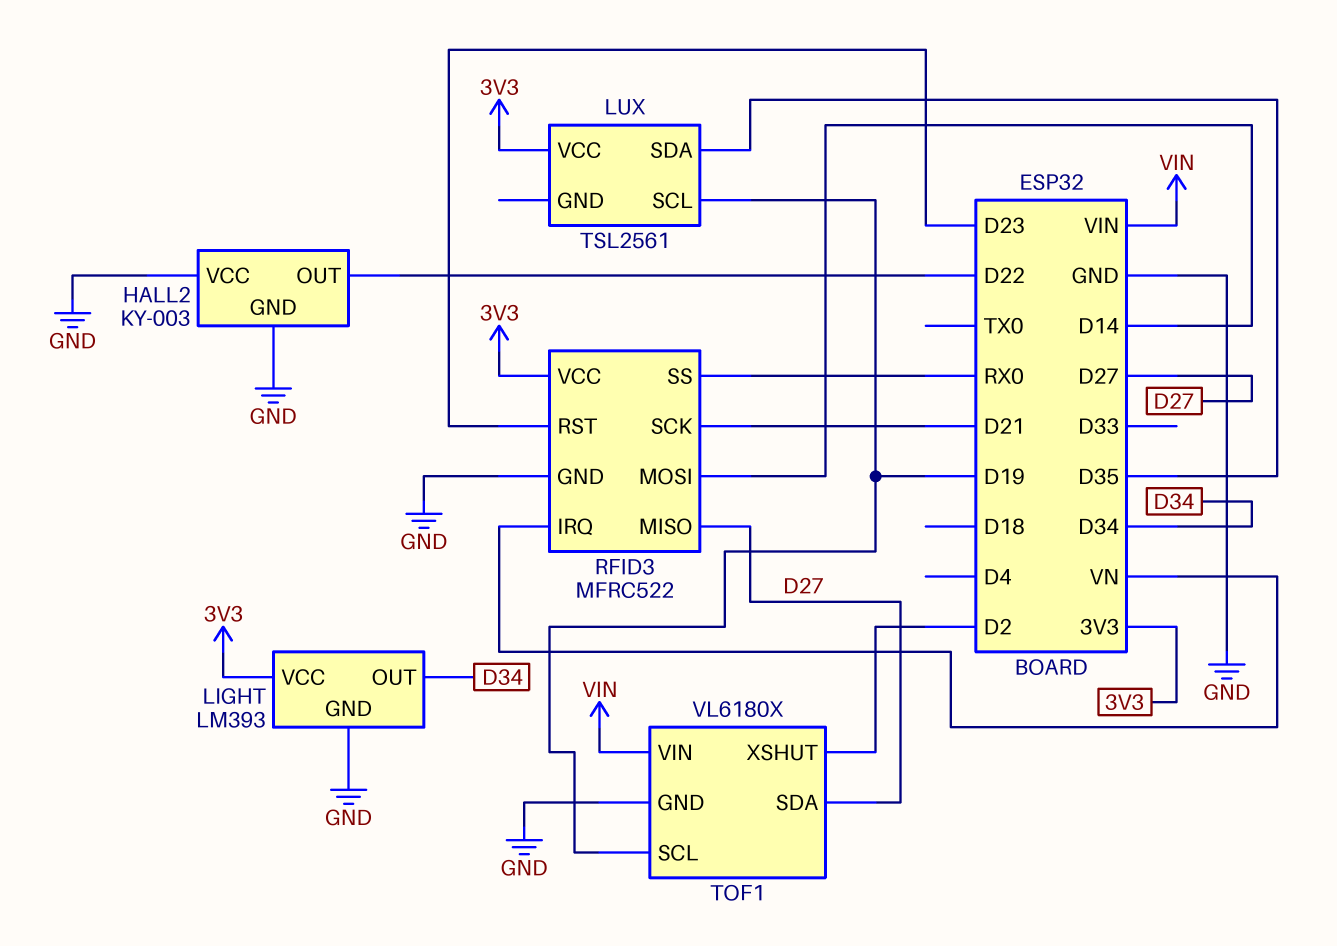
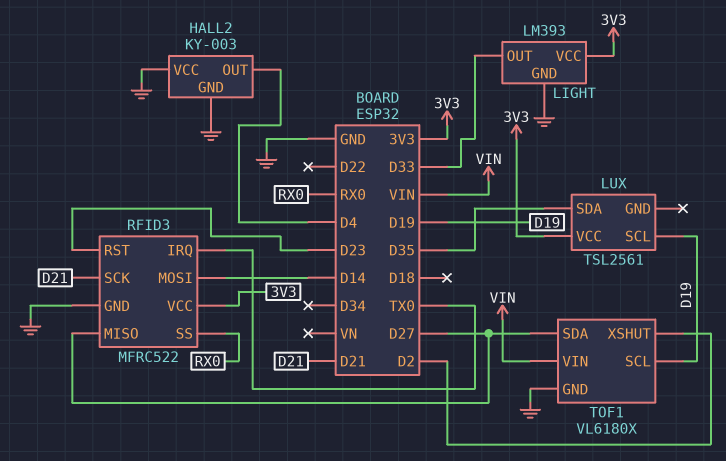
HALL2 pin OUT: D22 -> D4
LIGHT pin OUT: D34 -> D33
RFID3 pin IRQ: VN -> TX0

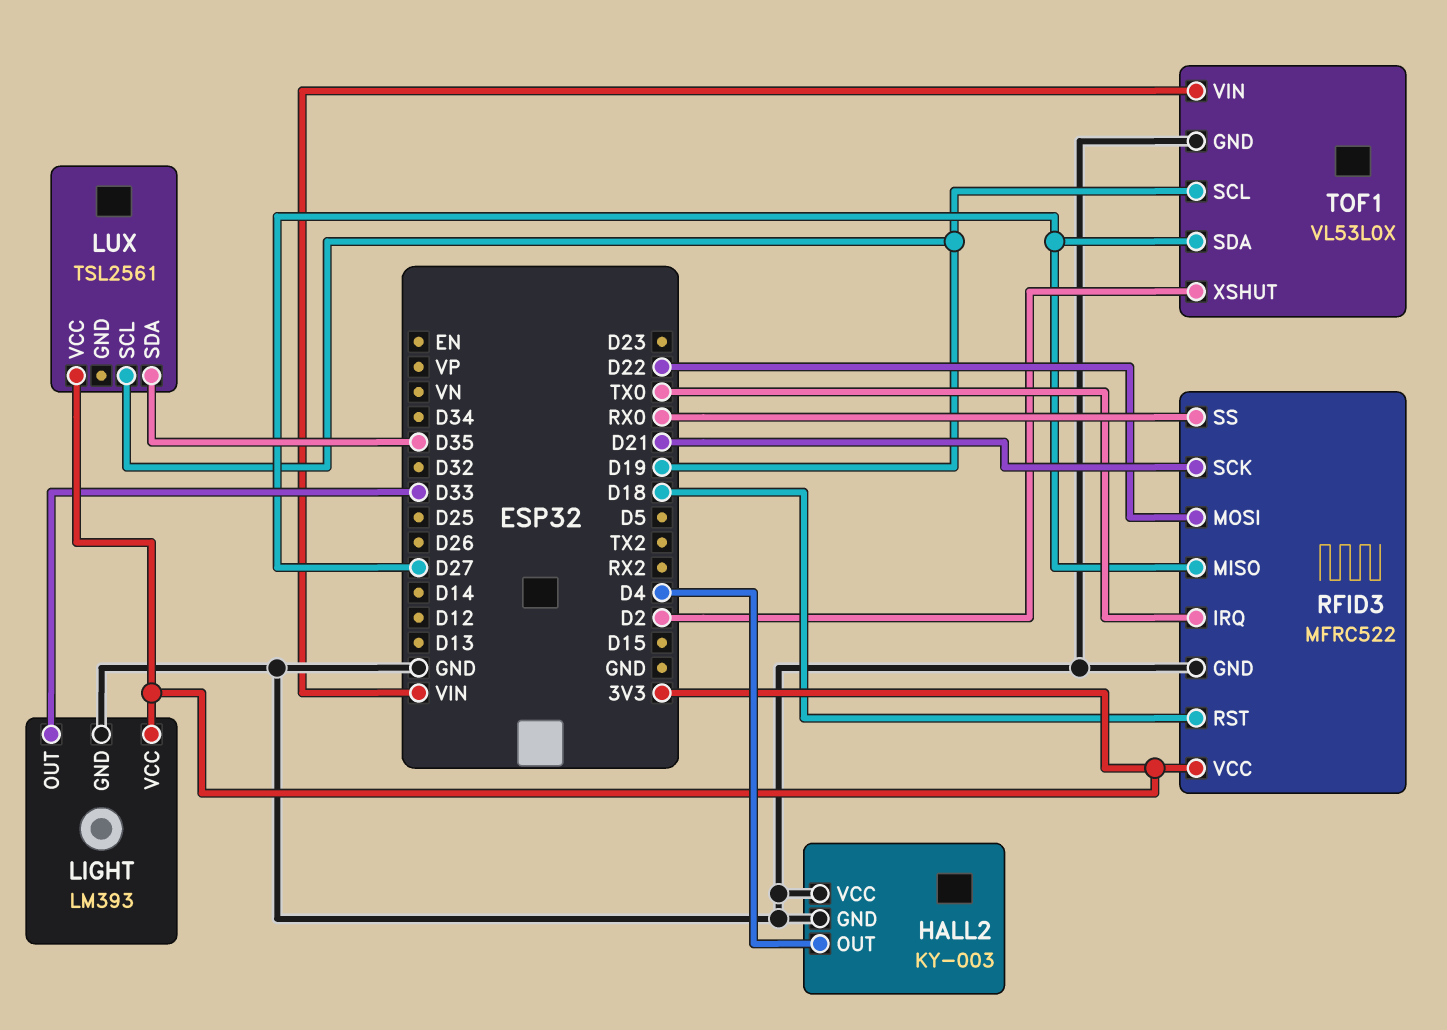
RFID3 pin MOSI: D14 -> D22
RFID3 pin RST: D23 -> D18
TOF1: VL6180X -> VL53L0X

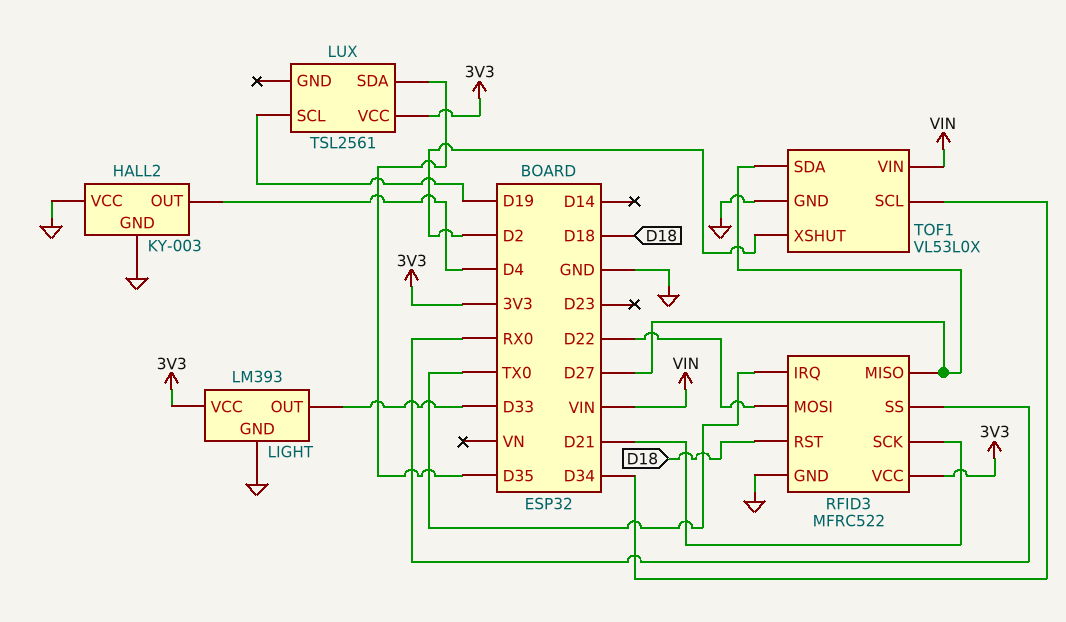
TOF1 pin SCL: D19 -> D34

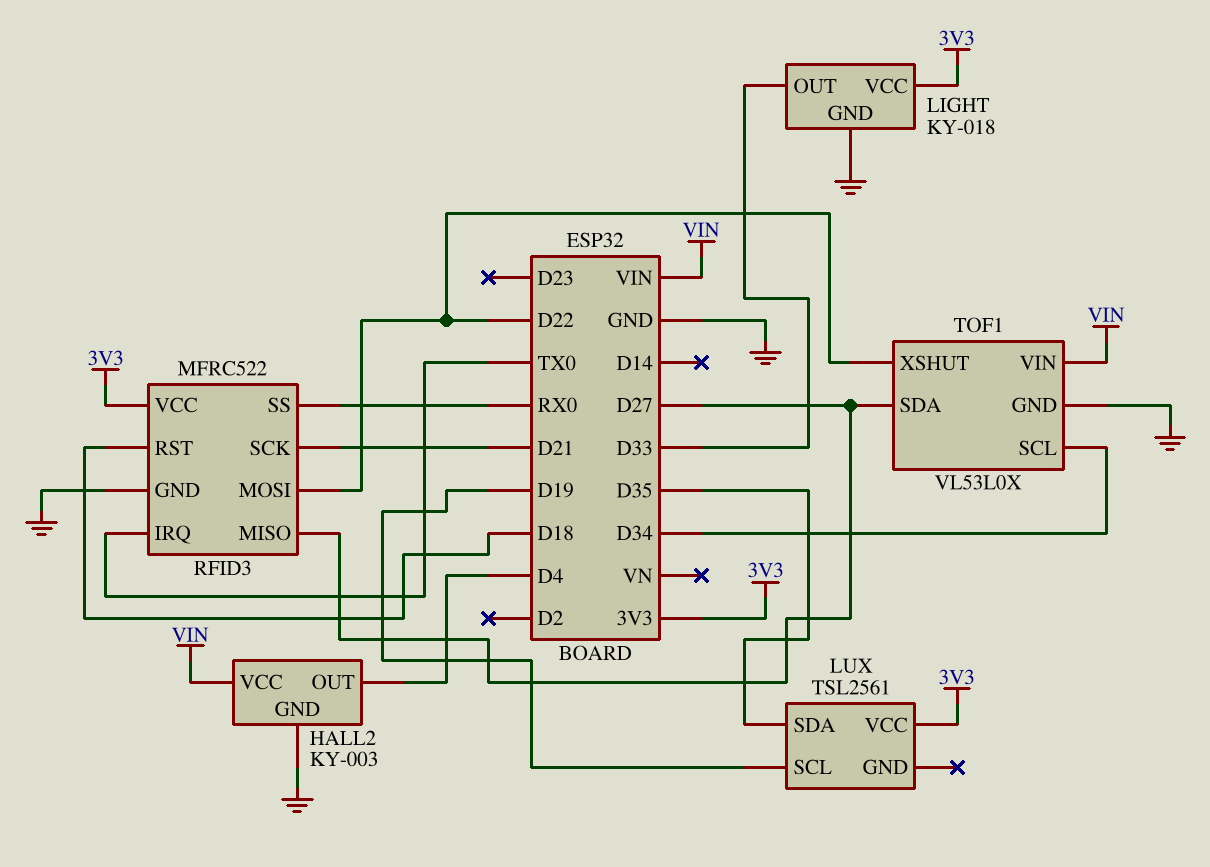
HALL2 pin VCC: GND -> VIN
LIGHT: LM393 -> KY-018
TOF1 pin XSHUT: D2 -> D22

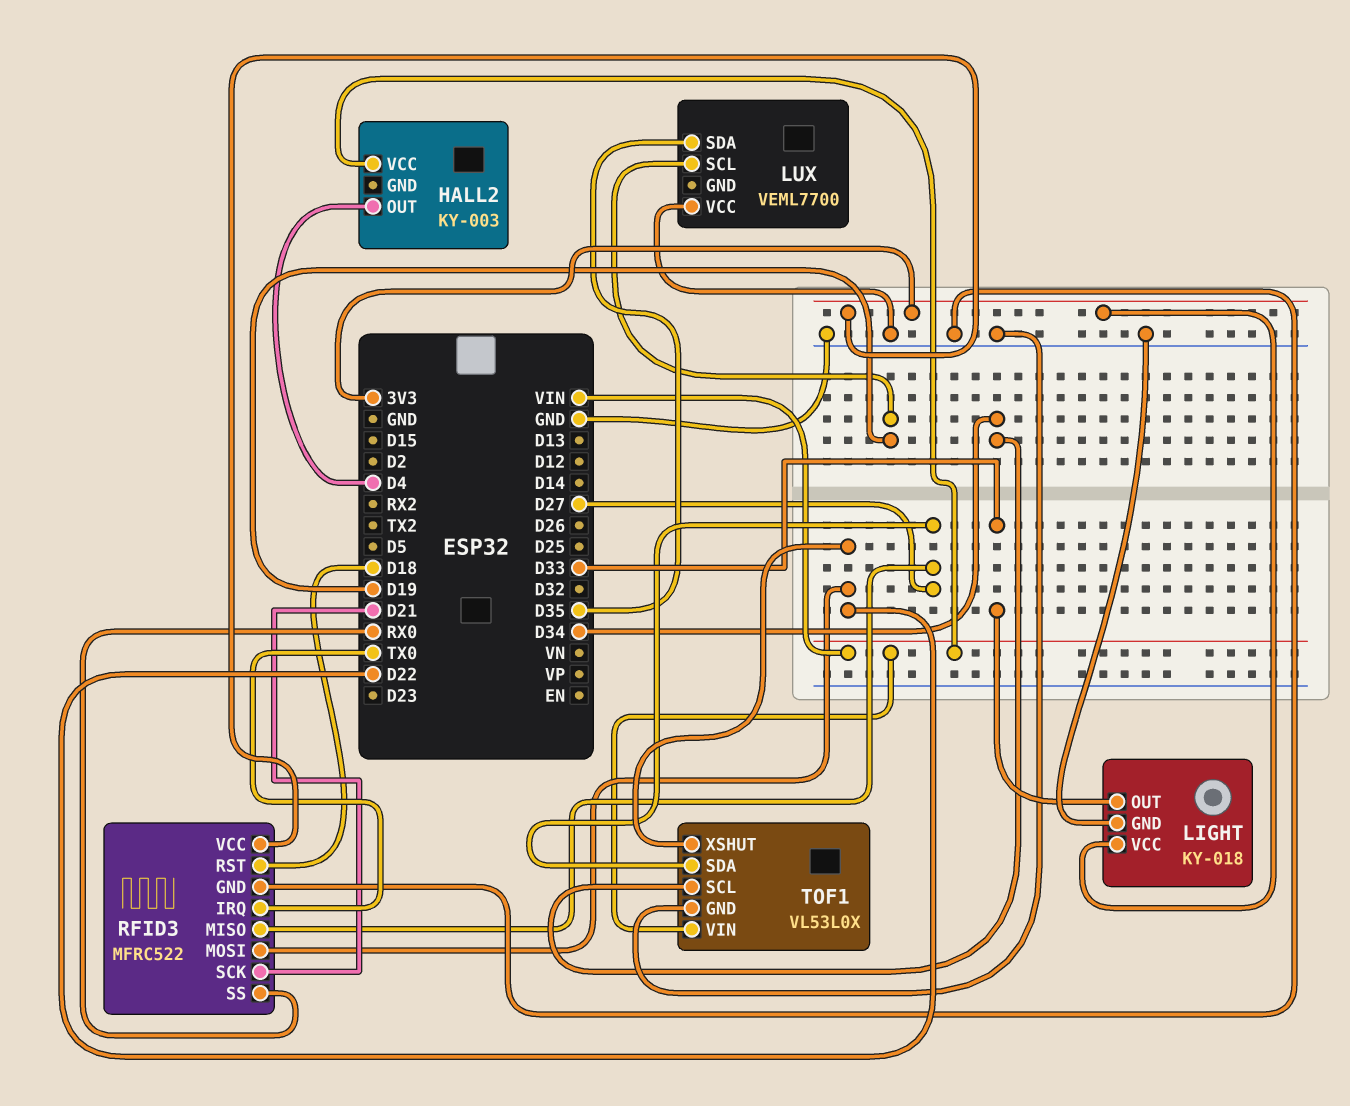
HALL2 pin GND: GND -> none
LUX: TSL2561 -> VEML7700
LUX pin VCC: 3V3 -> GND

